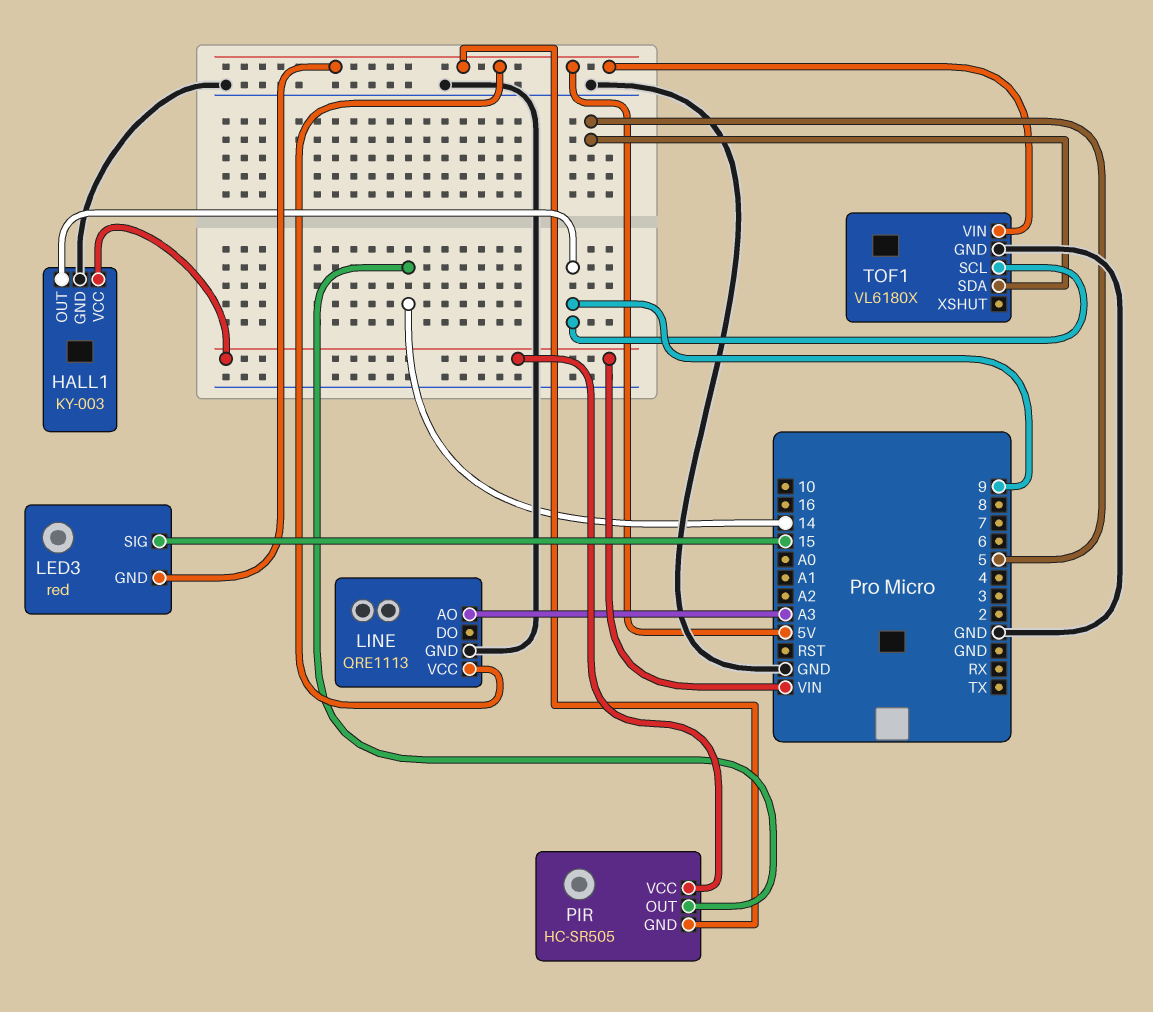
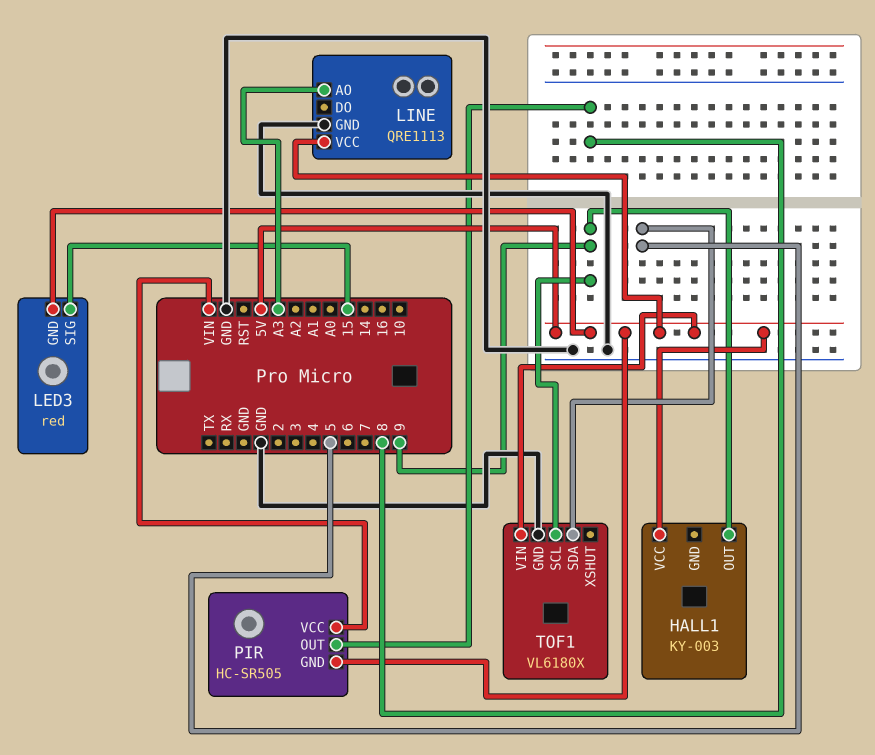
HALL1 pin GND: GND -> none
HALL1 pin VCC: VIN -> 5V
PIR pin OUT: 14 -> 8

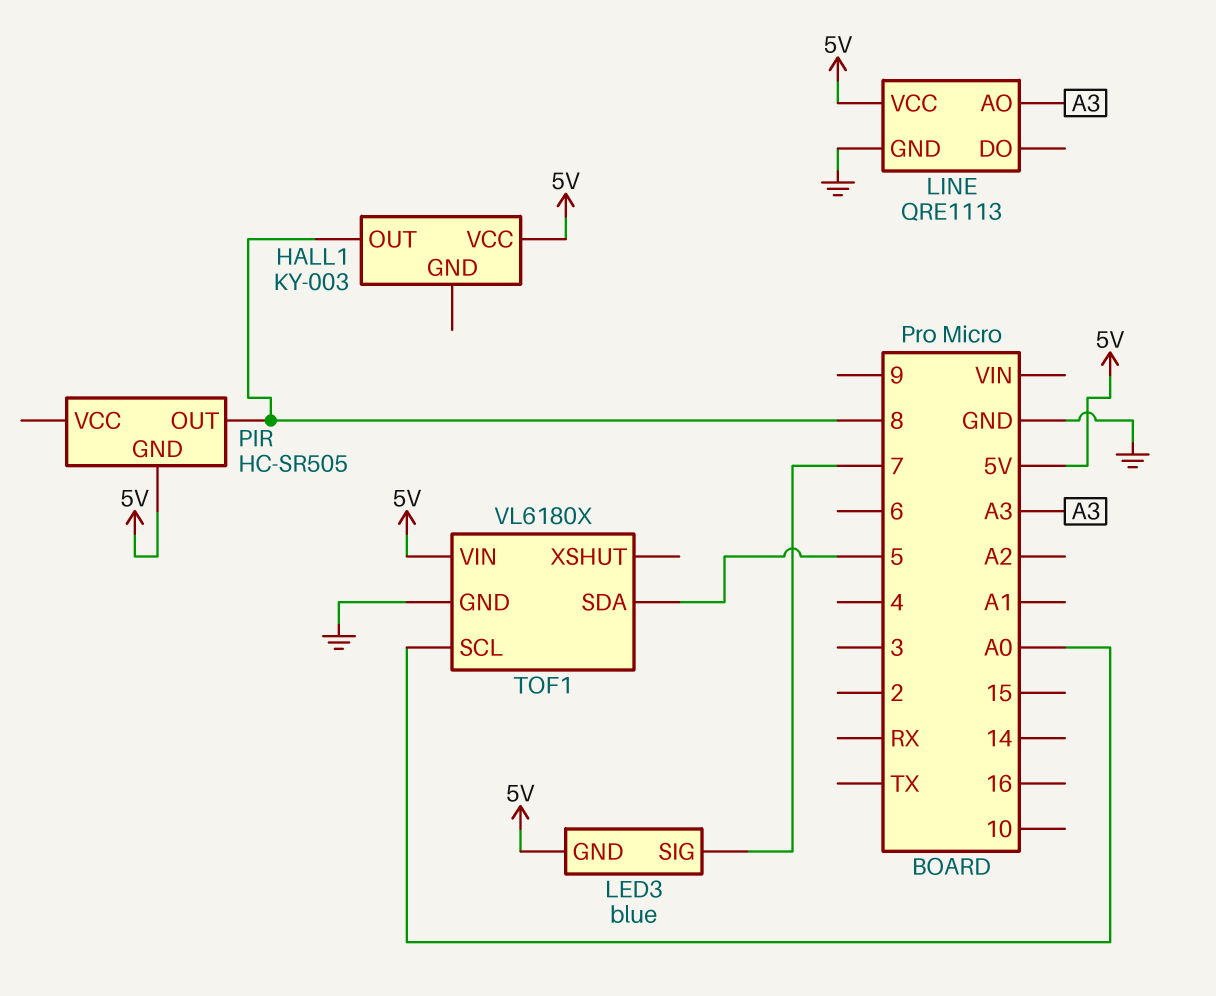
HALL1 pin OUT: 9 -> 8
LED3: red -> blue
LED3 pin SIG: 15 -> 7
PIR pin VCC: VIN -> none
TOF1 pin SCL: 9 -> A0

